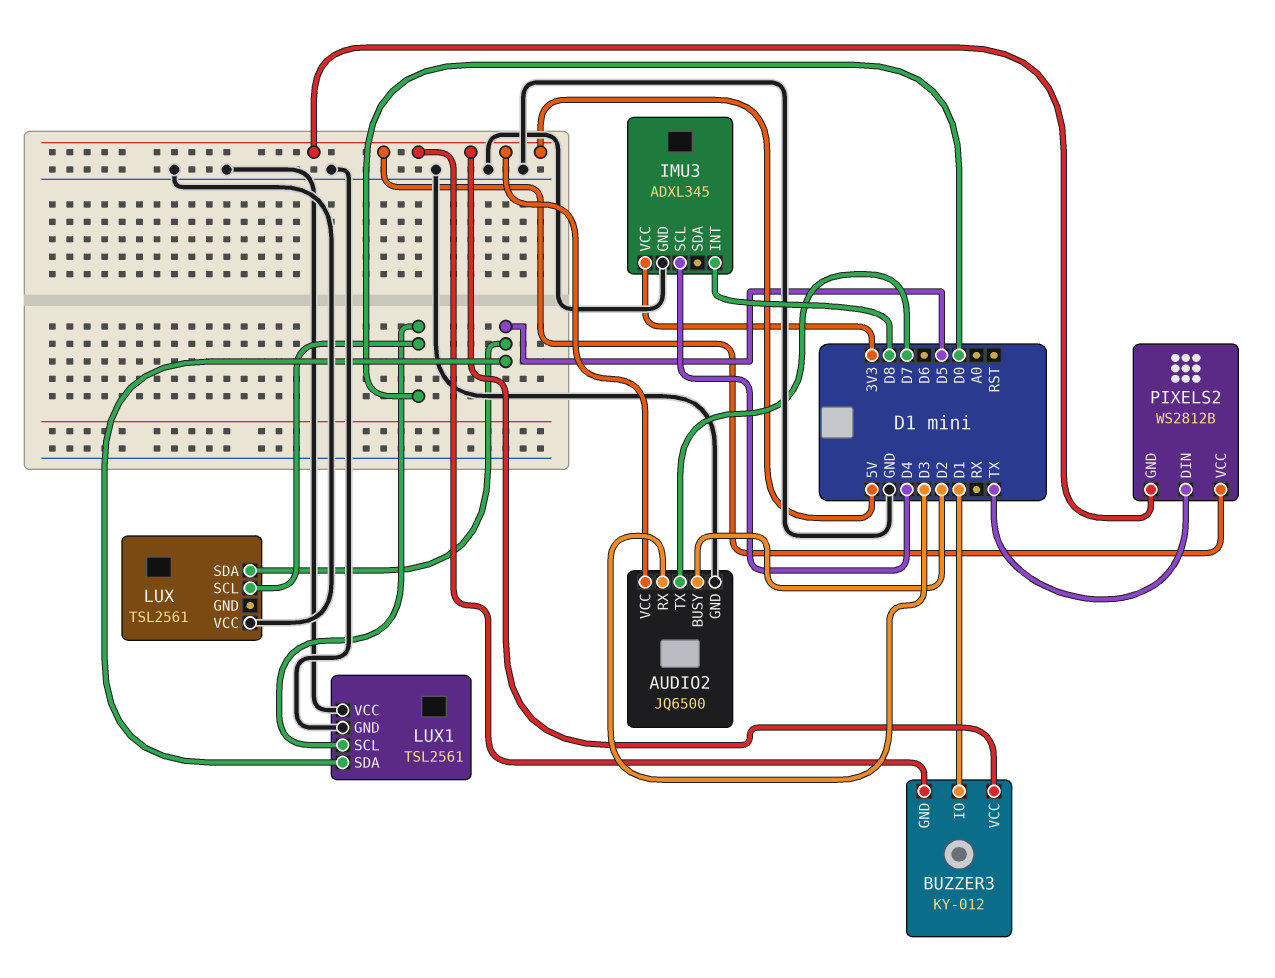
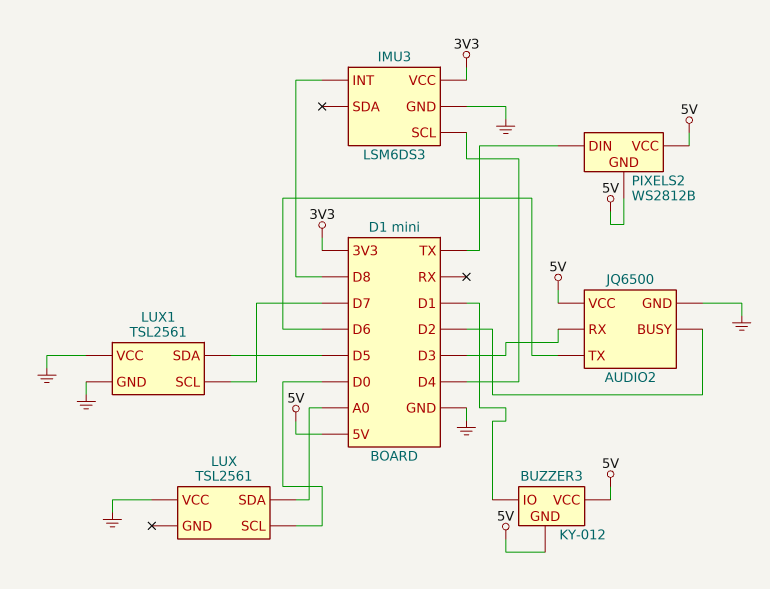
AUDIO2 pin TX: D7 -> D6
IMU3: ADXL345 -> LSM6DS3
LUX pin SDA: D5 -> A0
LUX1 pin SCL: D0 -> D7

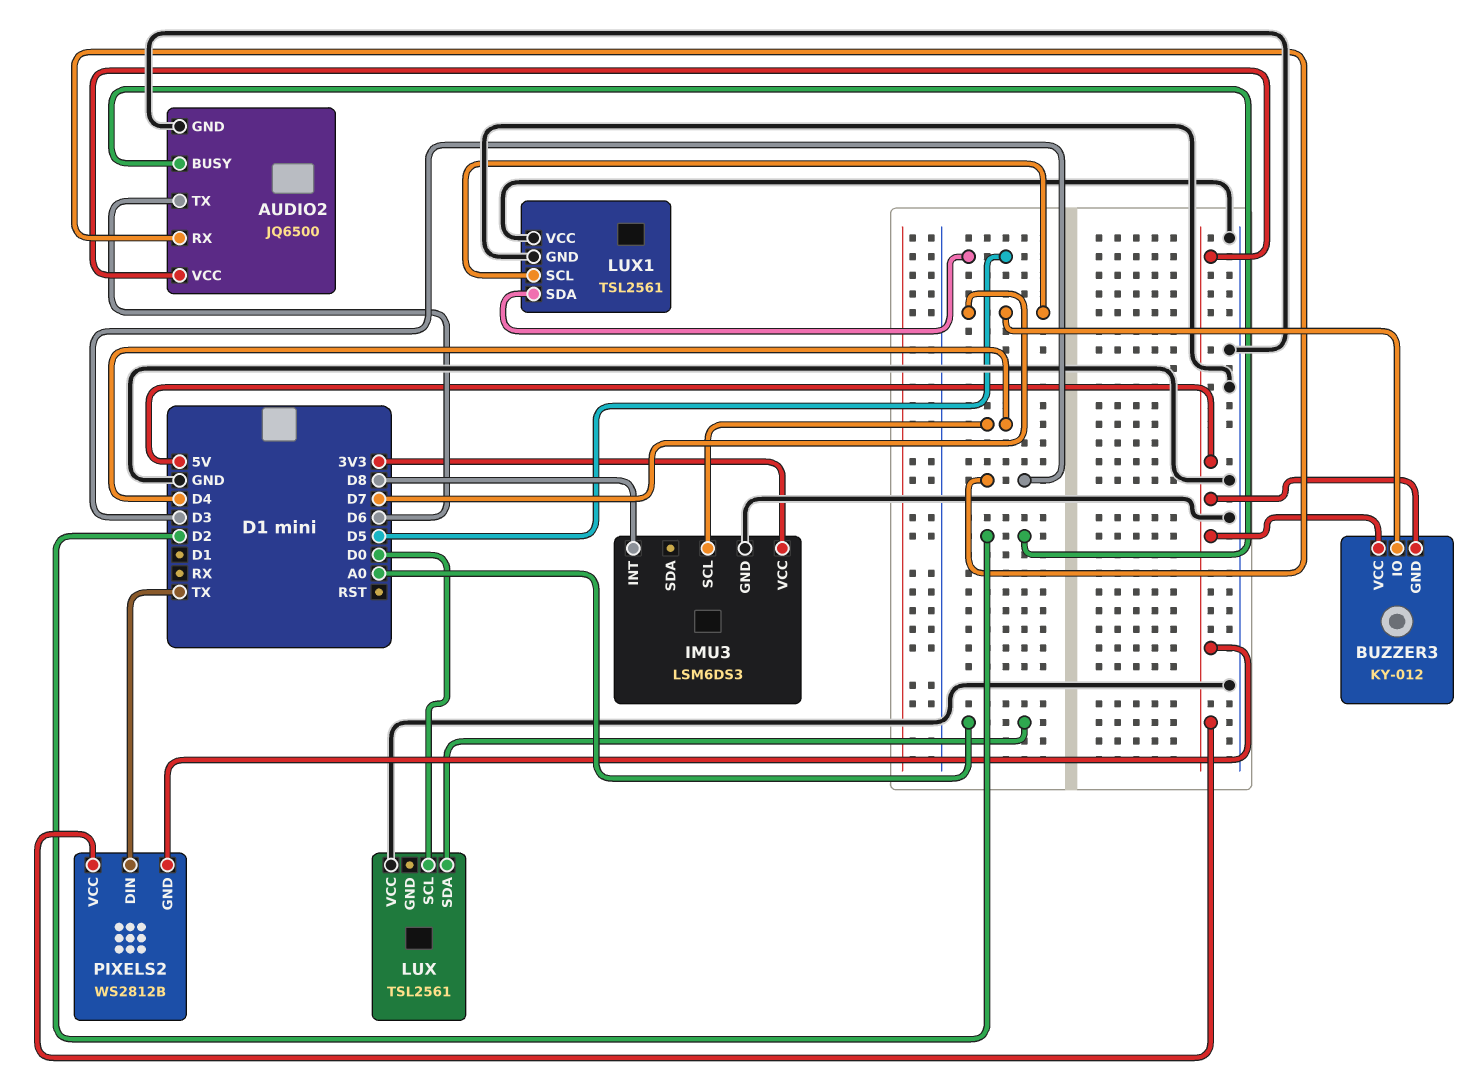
BUZZER3 pin IO: D1 -> D7

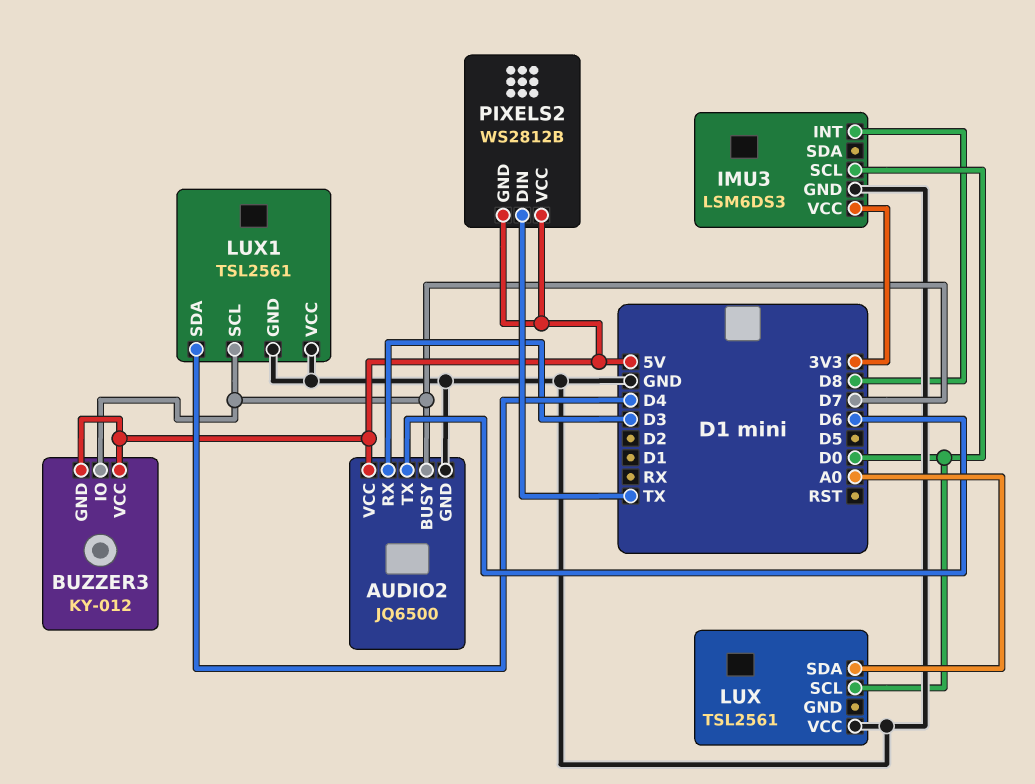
AUDIO2 pin BUSY: D2 -> D7
IMU3 pin SCL: D4 -> D0
LUX1 pin SDA: D5 -> D4

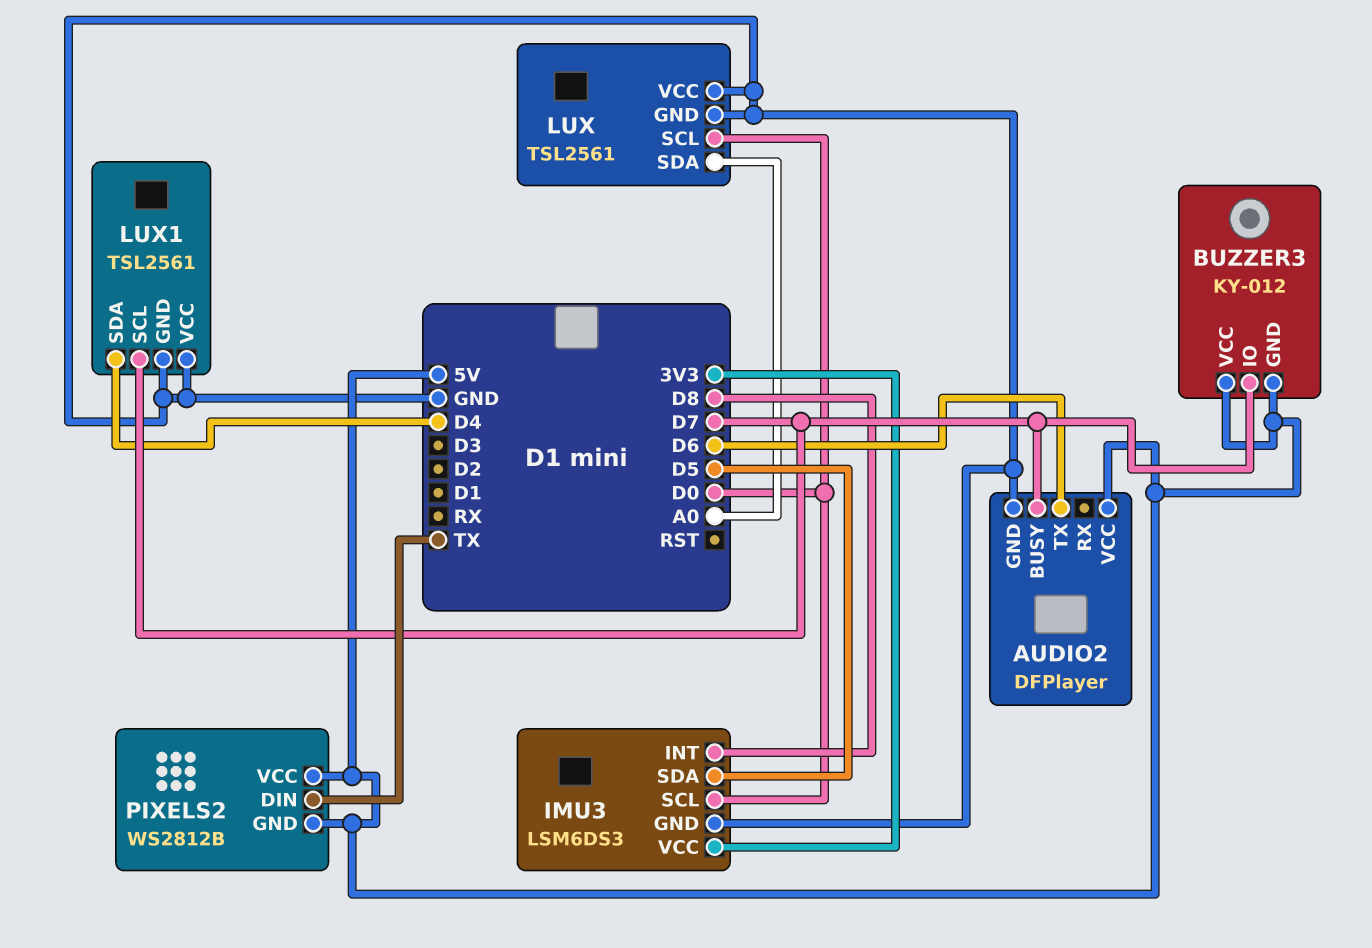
AUDIO2: JQ6500 -> DFPlayer
AUDIO2 pin RX: D3 -> none
IMU3 pin SDA: none -> D5
LUX pin GND: none -> GND

